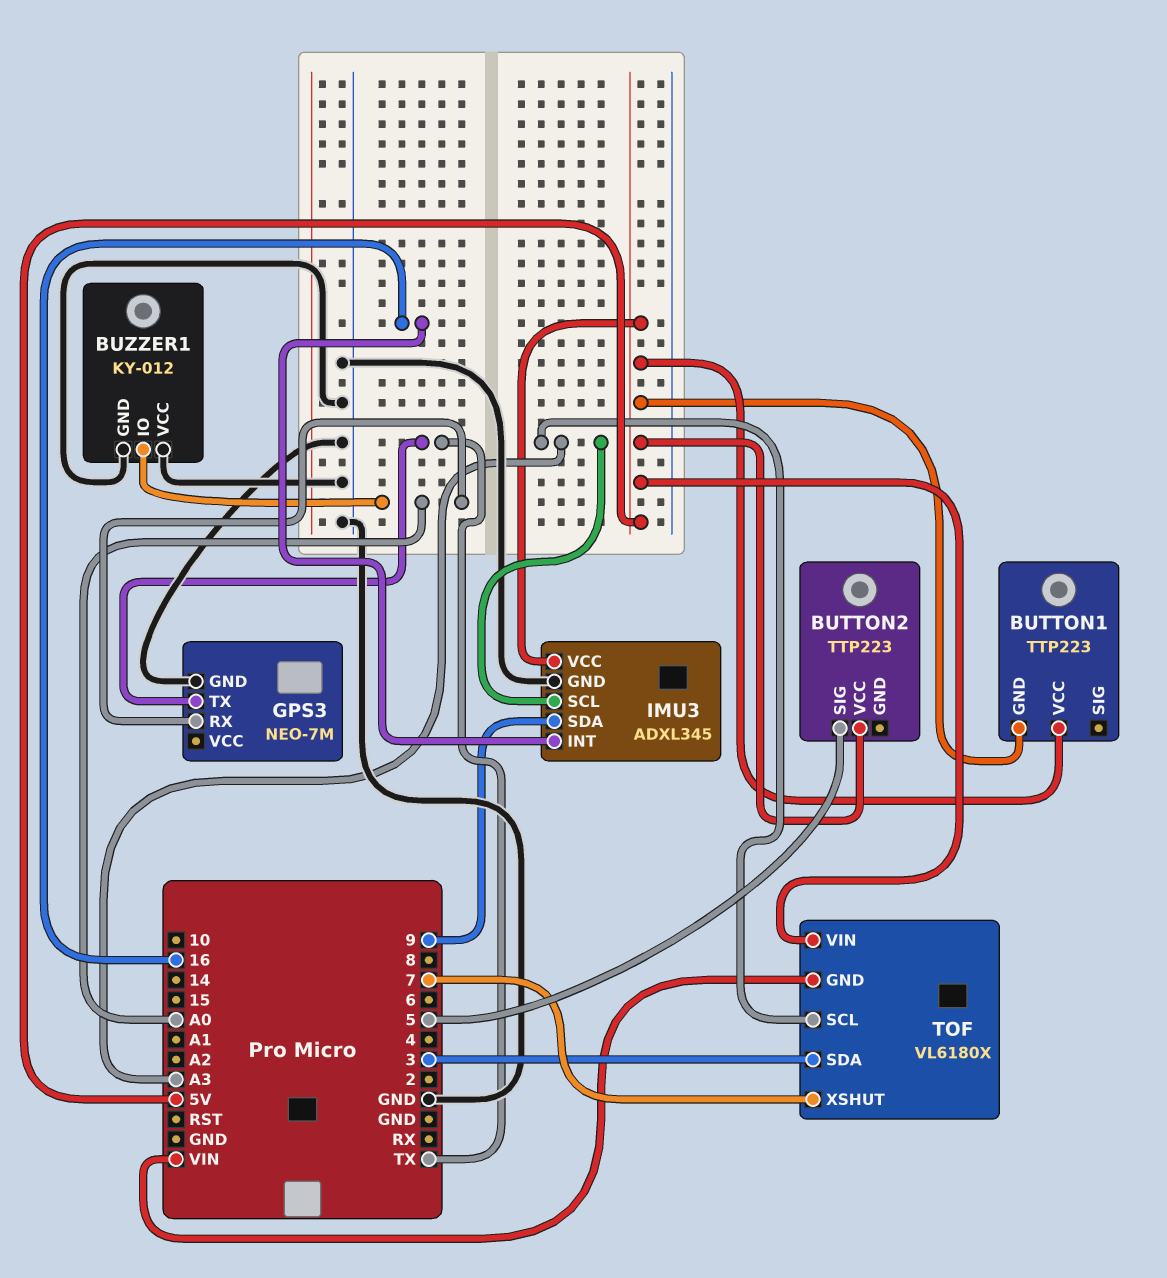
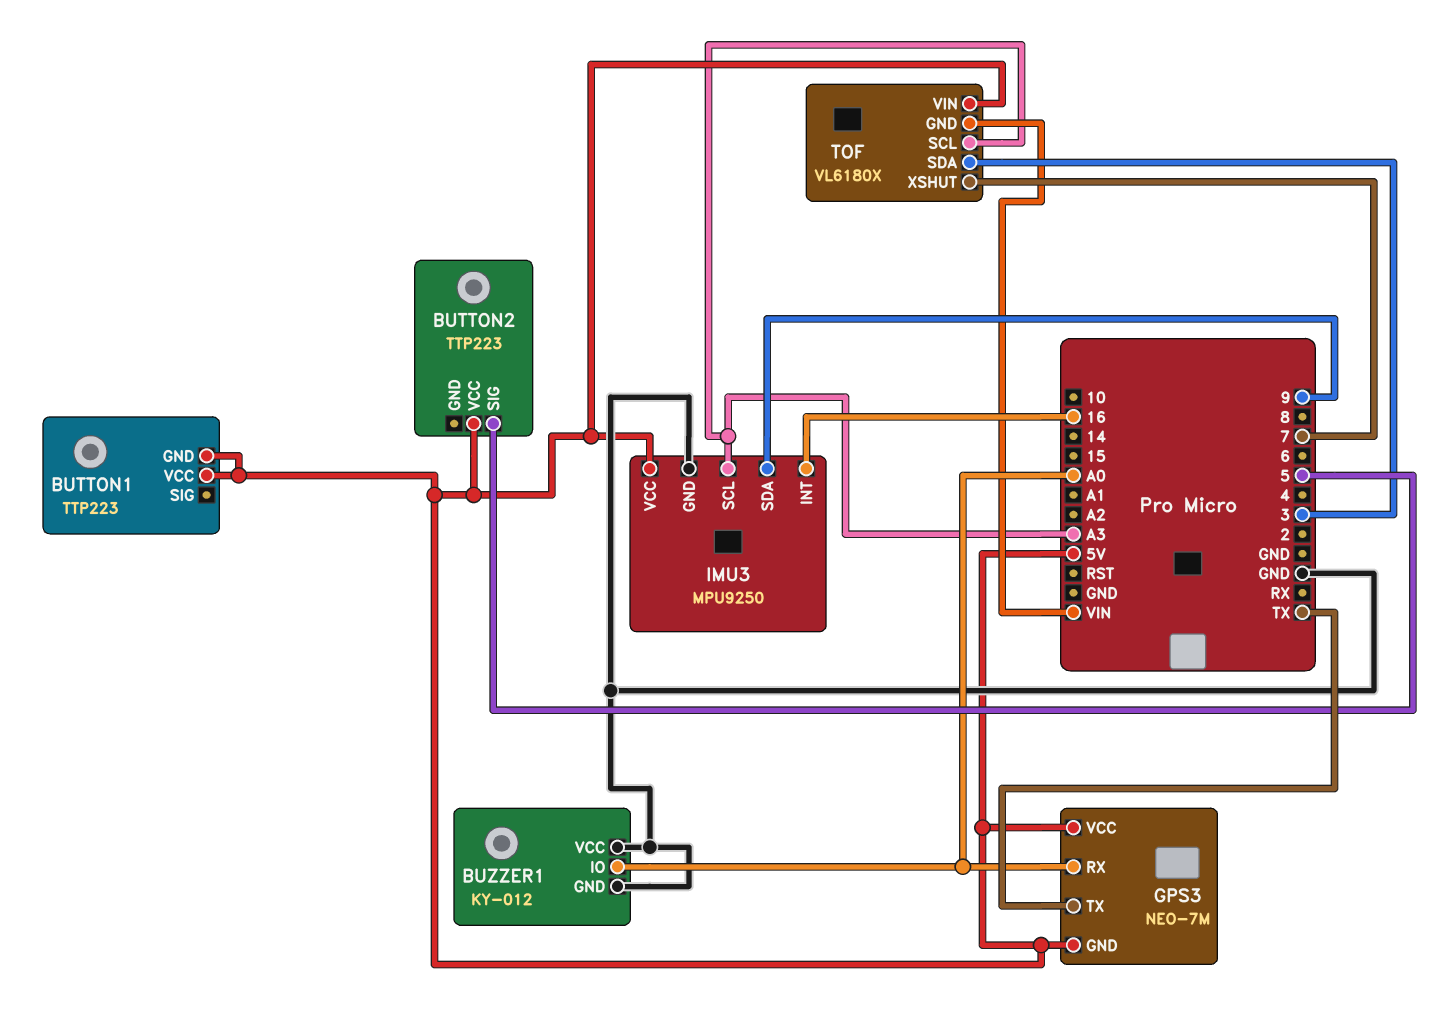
GPS3 pin GND: GND -> 5V
GPS3 pin VCC: none -> 5V
IMU3: ADXL345 -> MPU9250

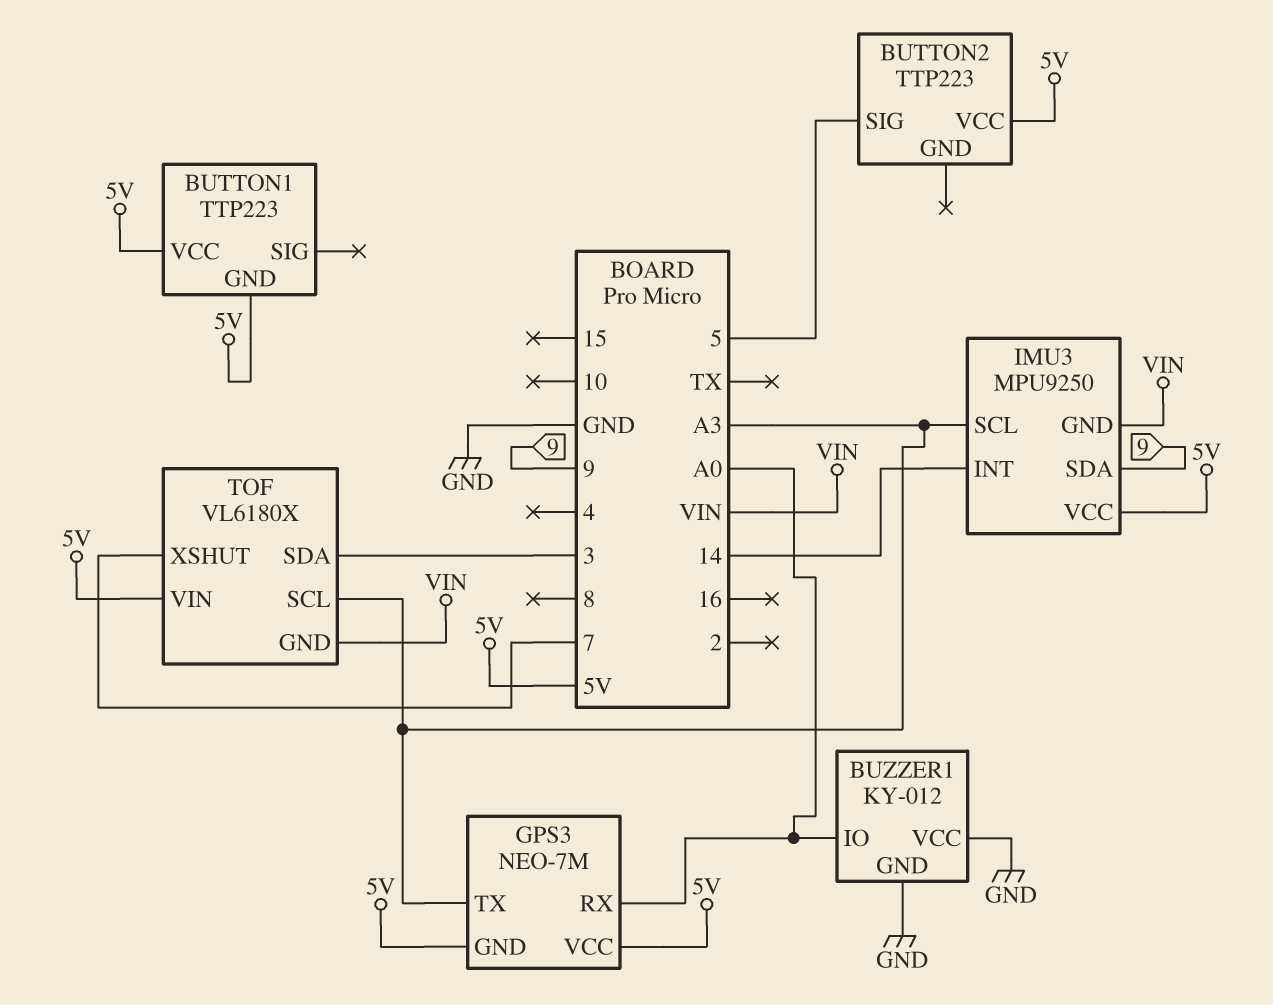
GPS3 pin TX: TX -> A3
IMU3 pin GND: GND -> VIN
IMU3 pin INT: 16 -> 14

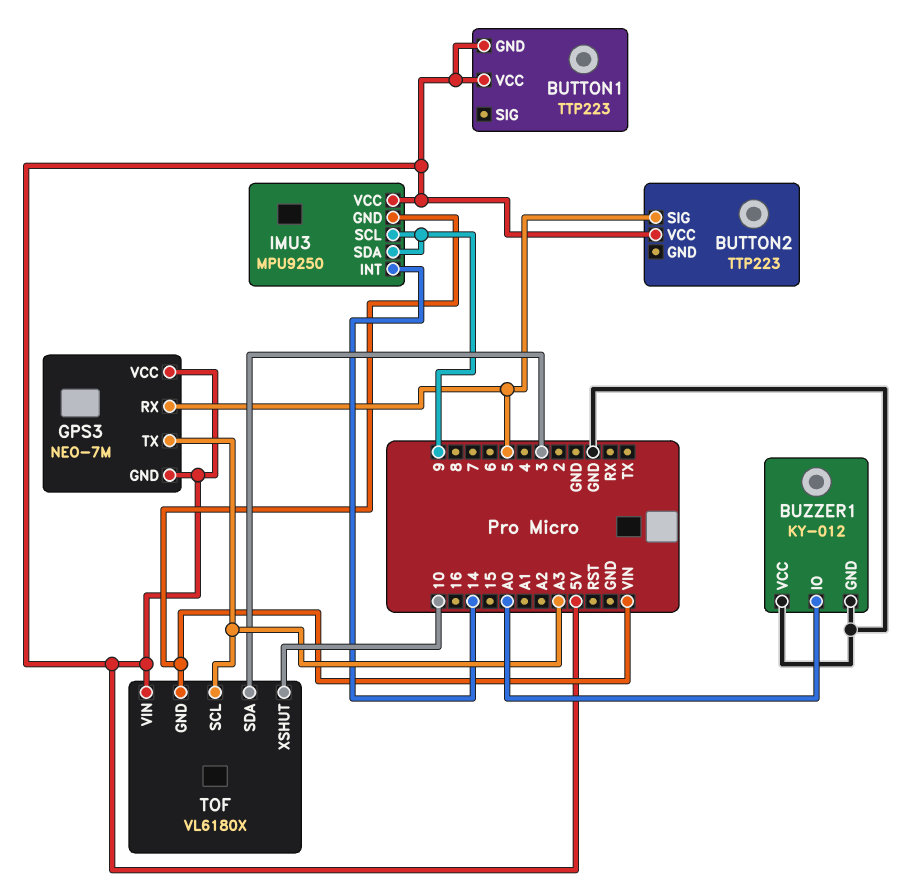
GPS3 pin RX: A0 -> 5
IMU3 pin SCL: A3 -> 9
TOF pin XSHUT: 7 -> 10

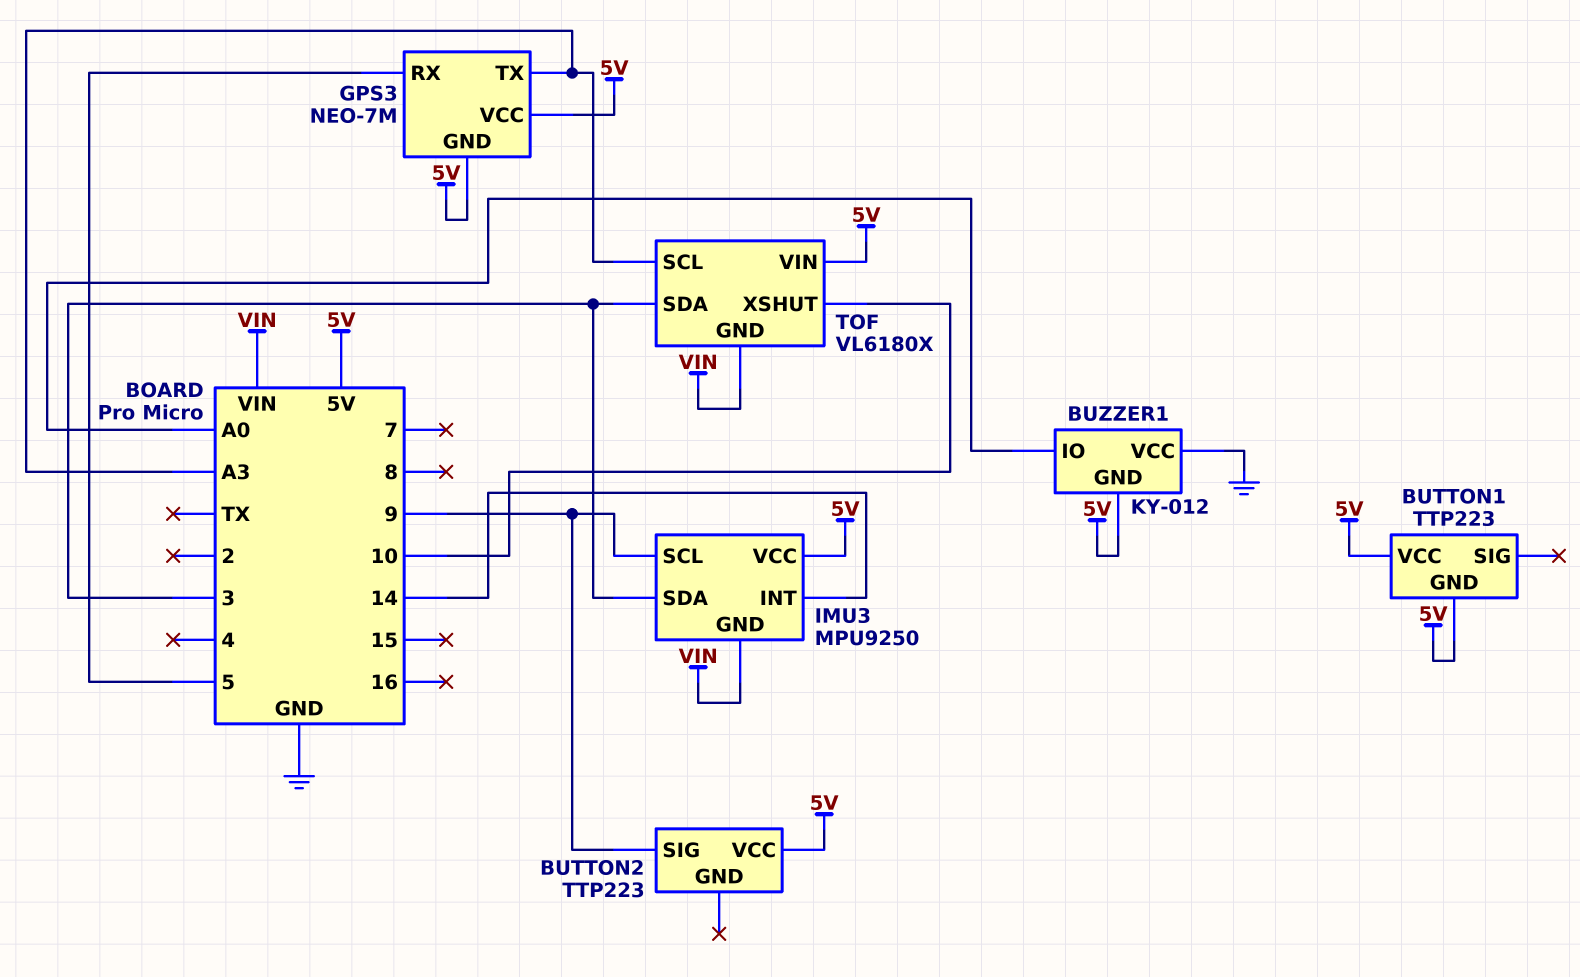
BUTTON2 pin SIG: 5 -> 9
BUZZER1 pin GND: GND -> 5V
IMU3 pin SDA: 9 -> 3

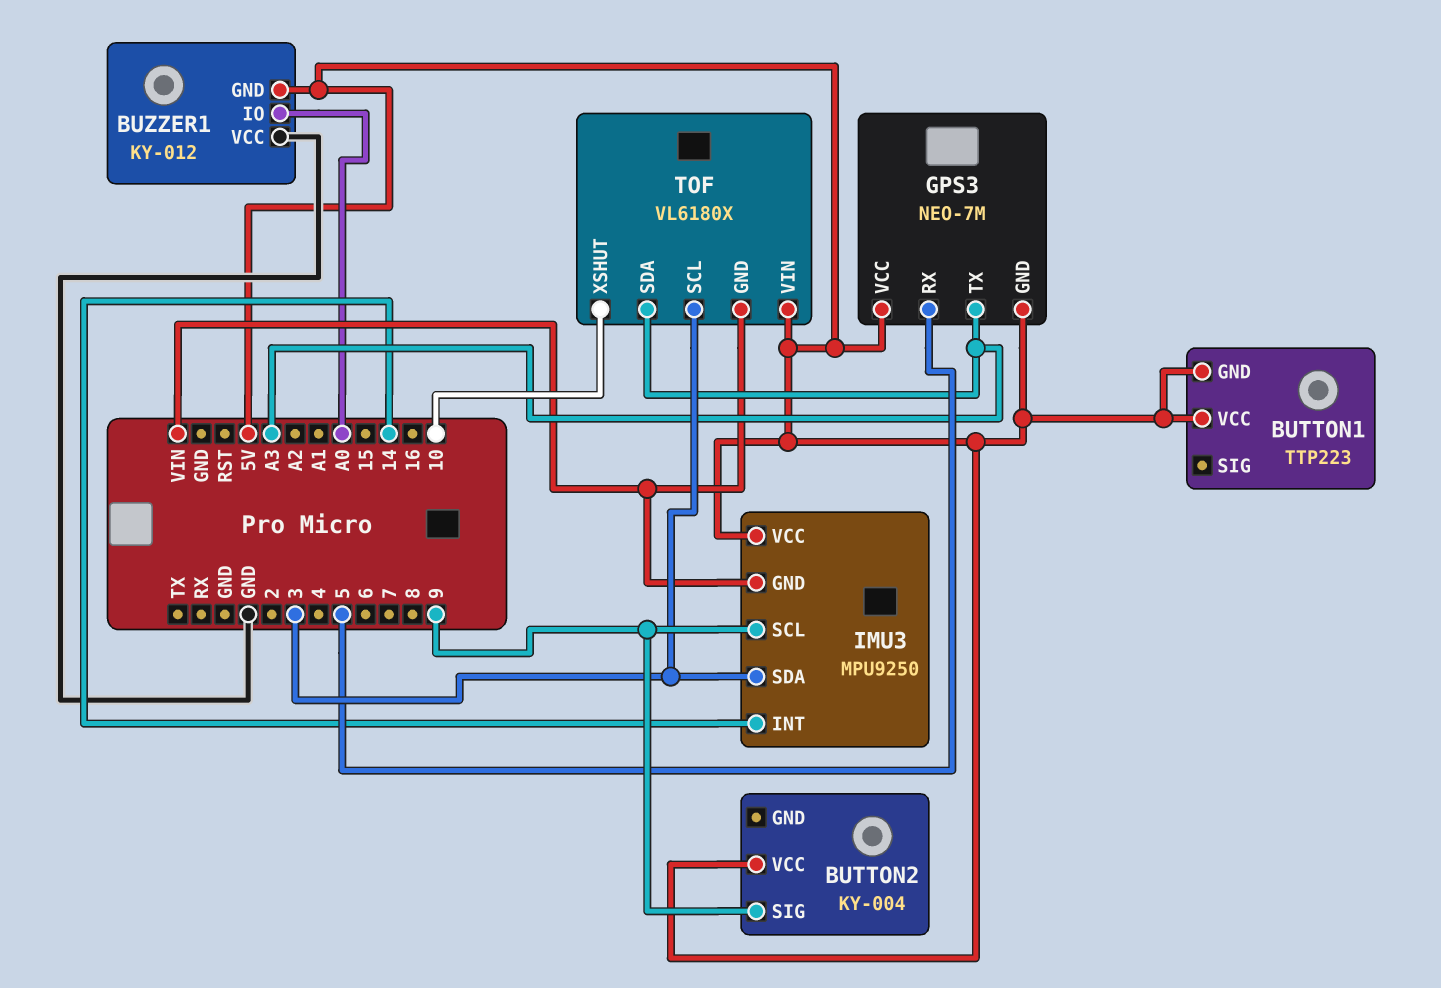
BUTTON2: TTP223 -> KY-004
TOF pin SCL: A3 -> 3
TOF pin SDA: 3 -> A3

